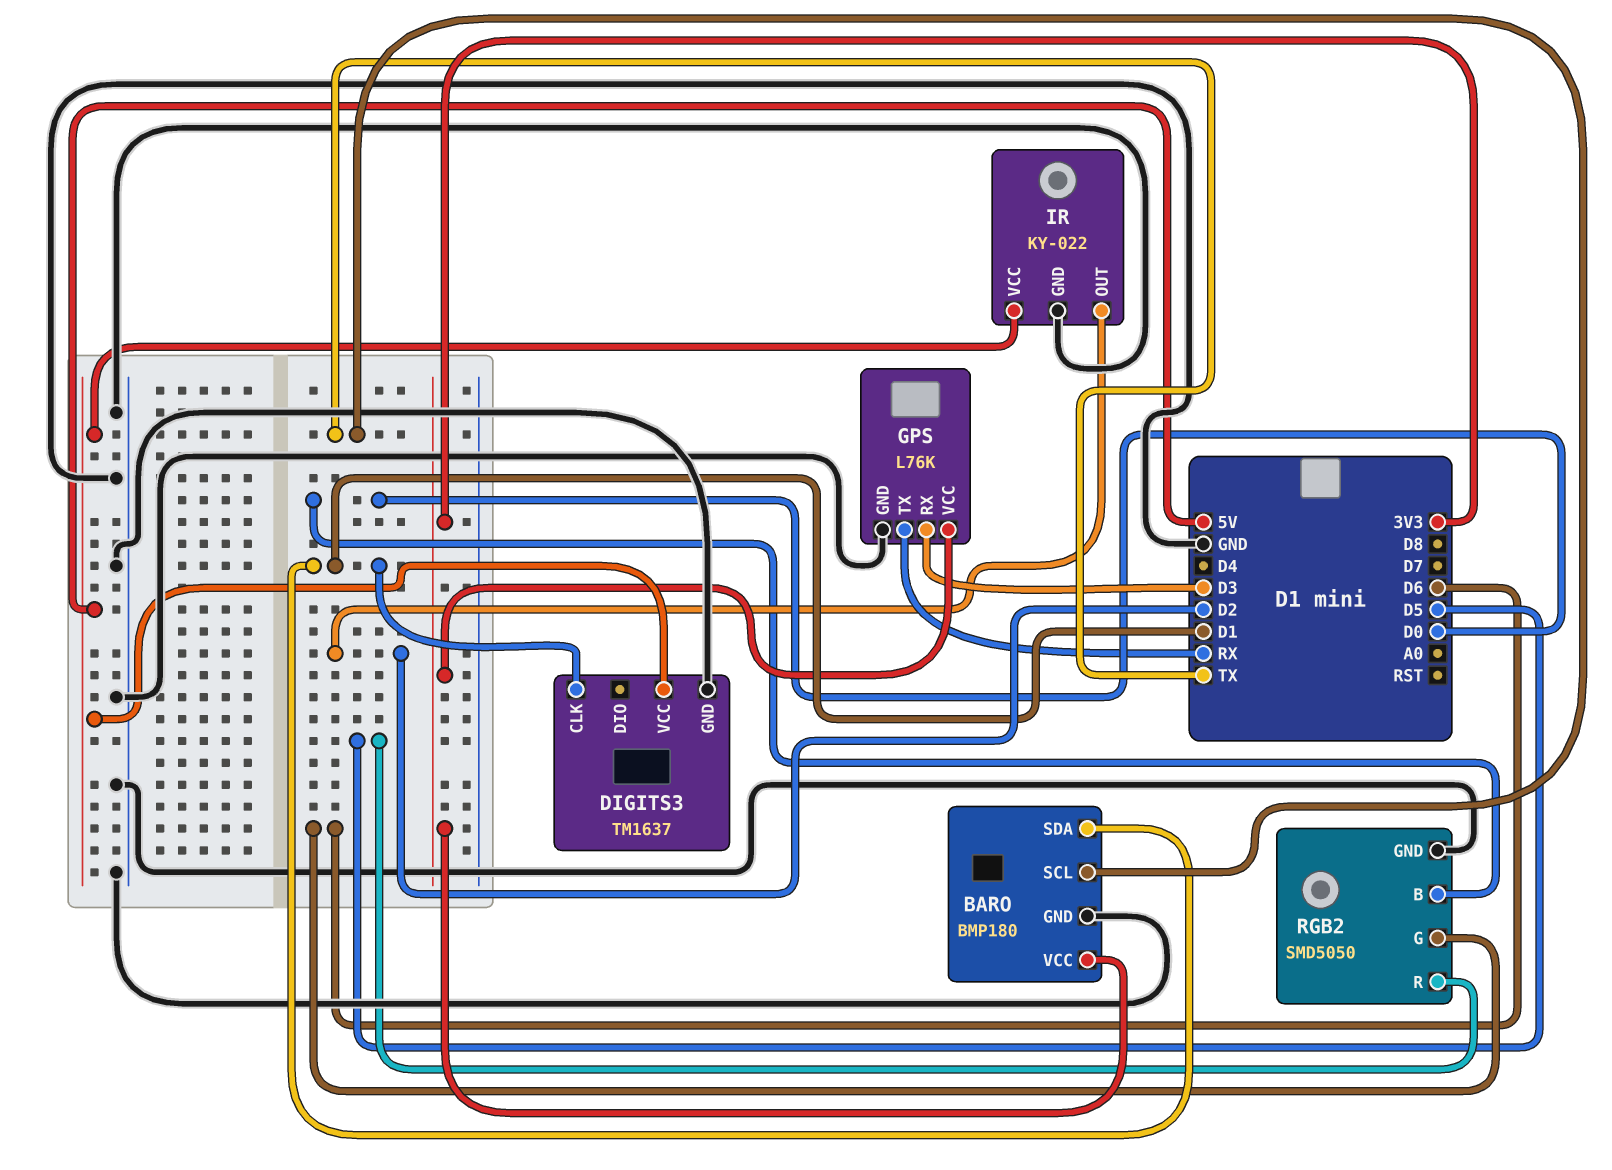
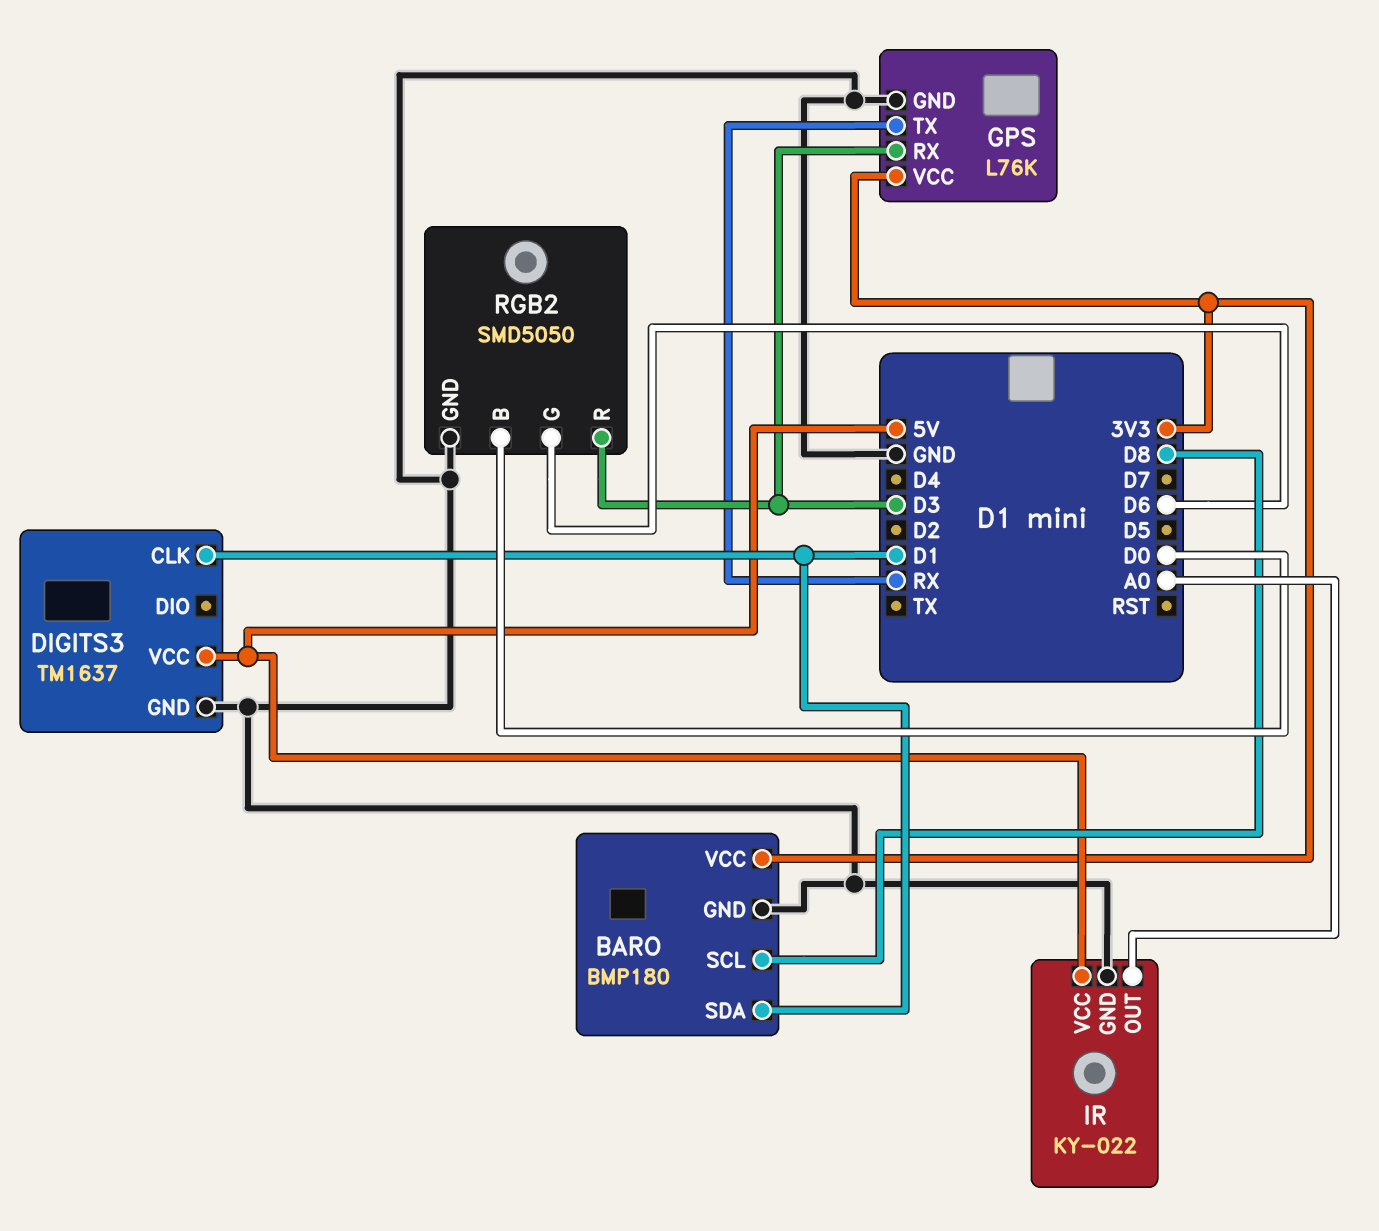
BARO pin SCL: TX -> D8
IR pin OUT: D2 -> A0
RGB2 pin R: D5 -> D3

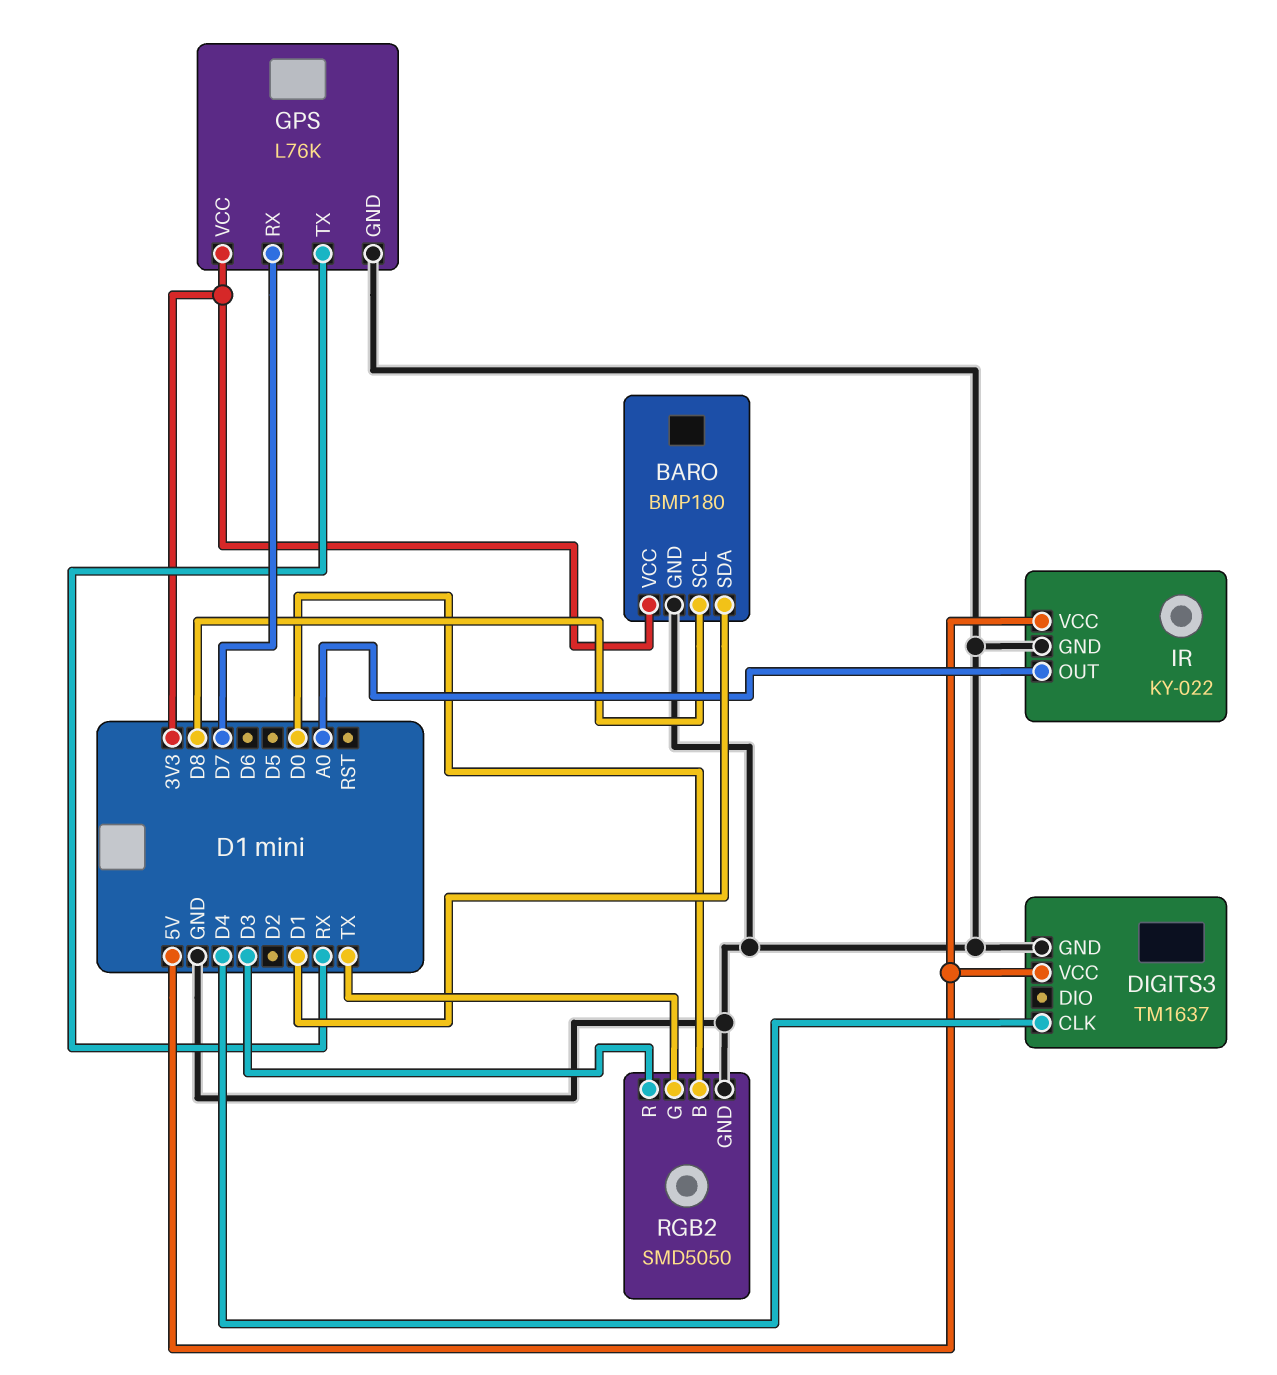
DIGITS3 pin CLK: D1 -> D4
GPS pin RX: D3 -> D7
RGB2 pin G: D6 -> TX

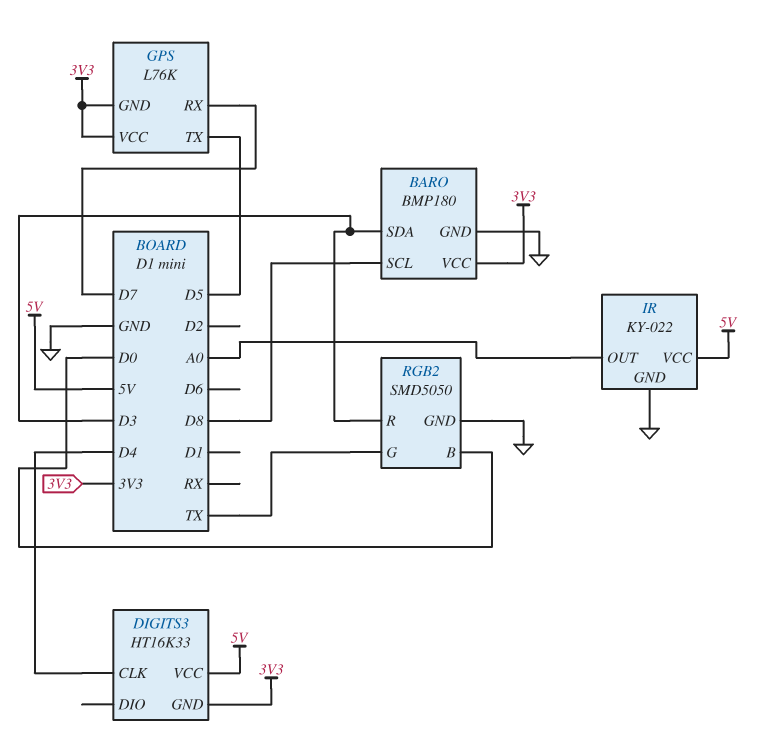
BARO pin SDA: D1 -> D3
DIGITS3: TM1637 -> HT16K33
DIGITS3 pin GND: GND -> 3V3
GPS pin GND: GND -> 3V3
GPS pin TX: RX -> D5

